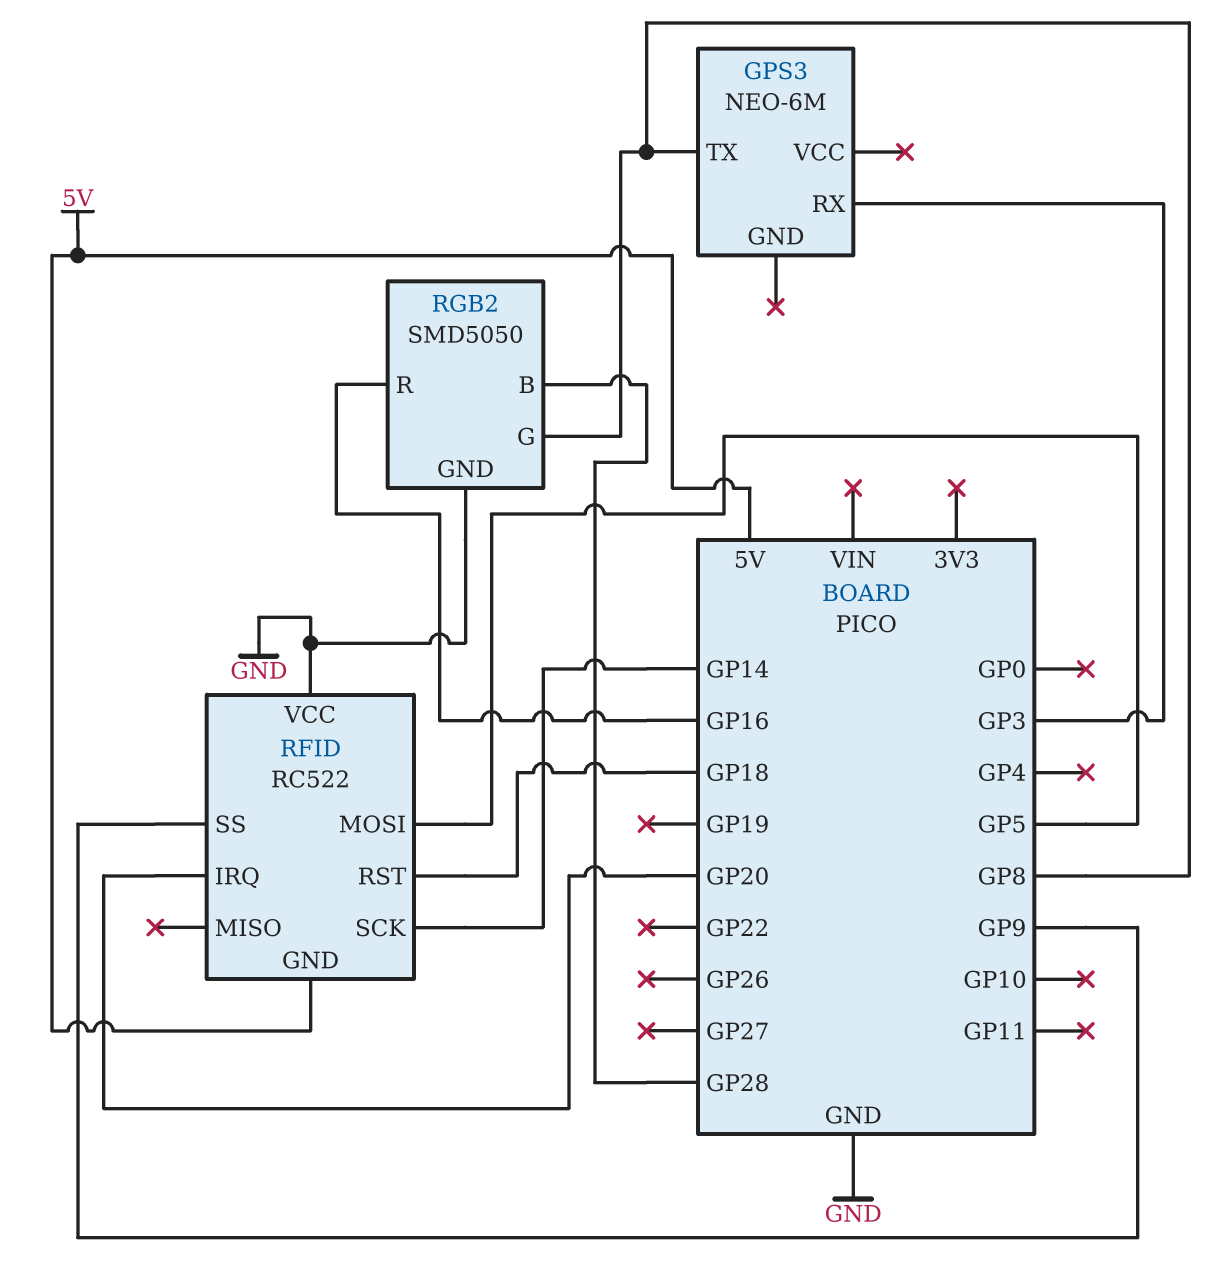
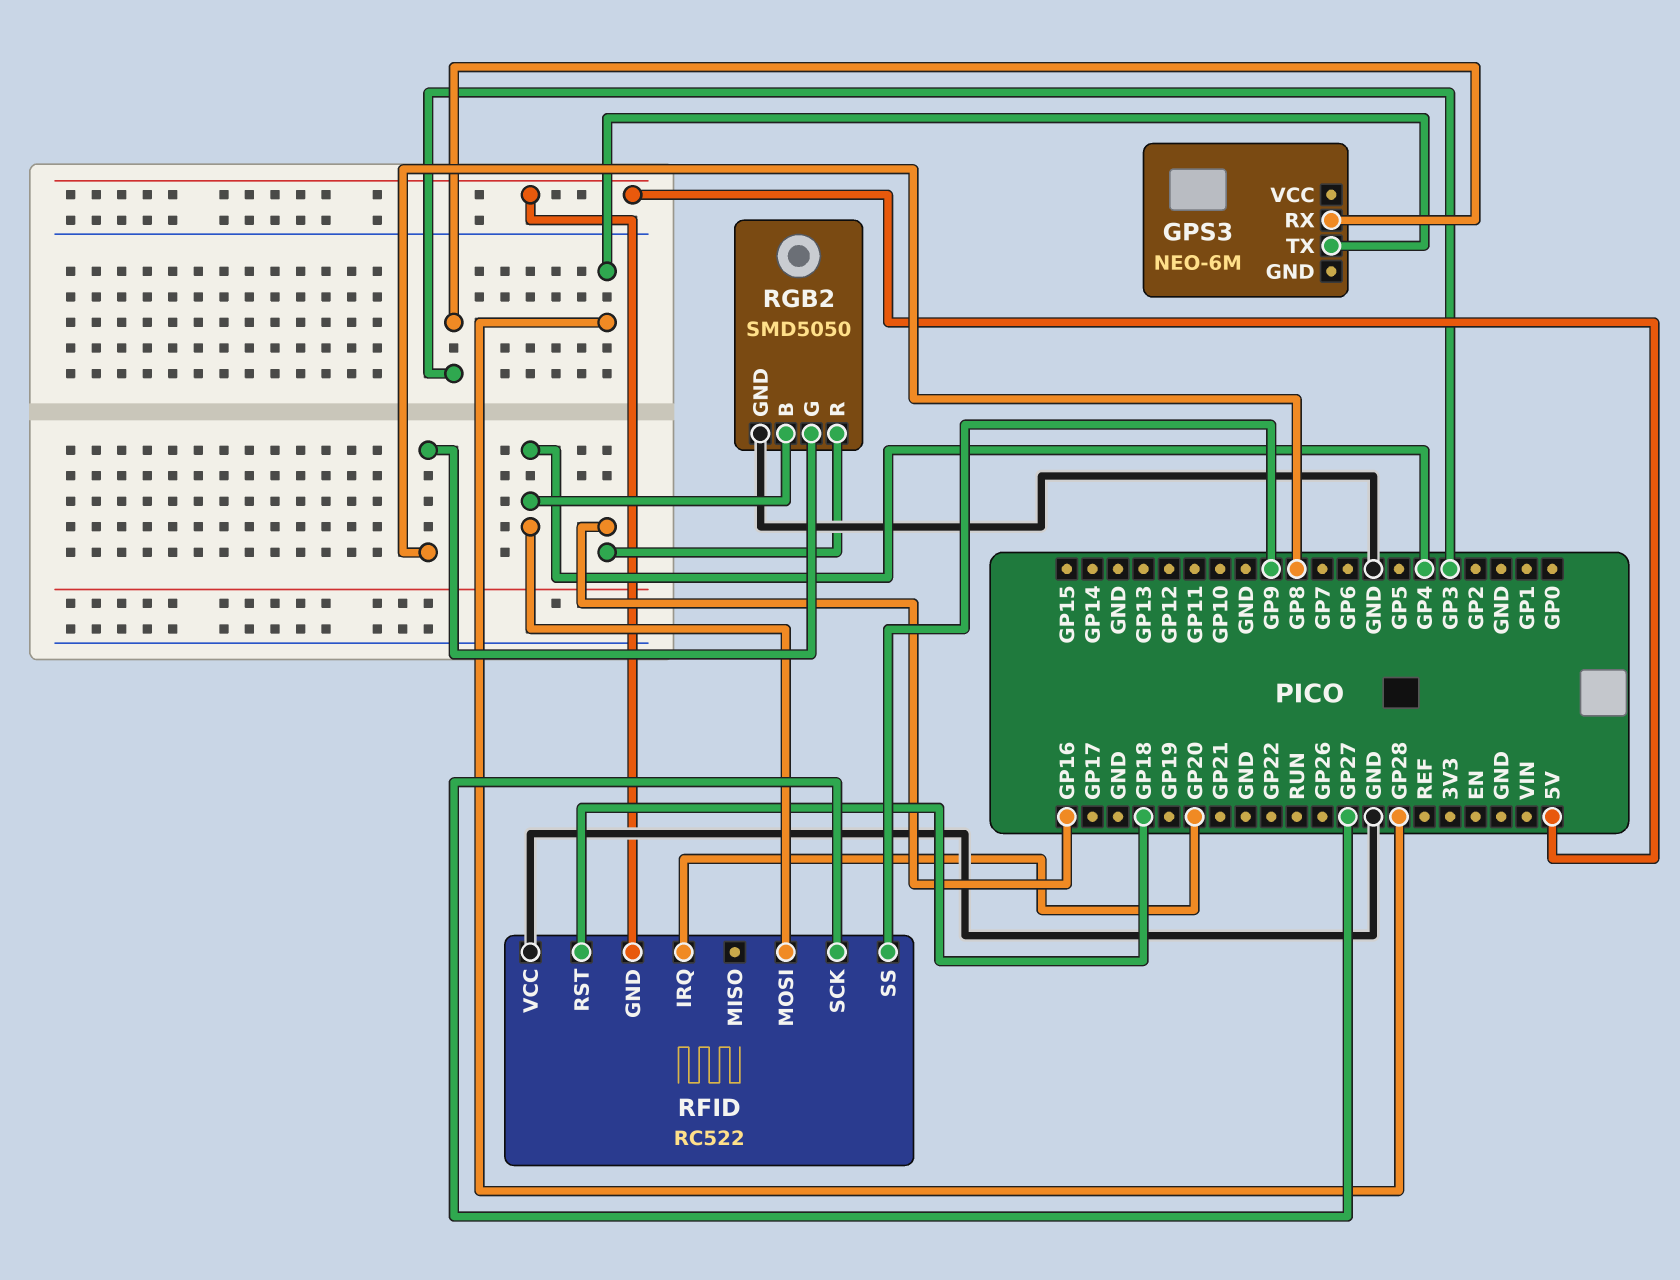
GPS3 pin TX: GP8 -> GP28
RFID pin MOSI: GP5 -> GP4
RFID pin SCK: GP14 -> GP27
RGB2 pin B: GP28 -> GP4

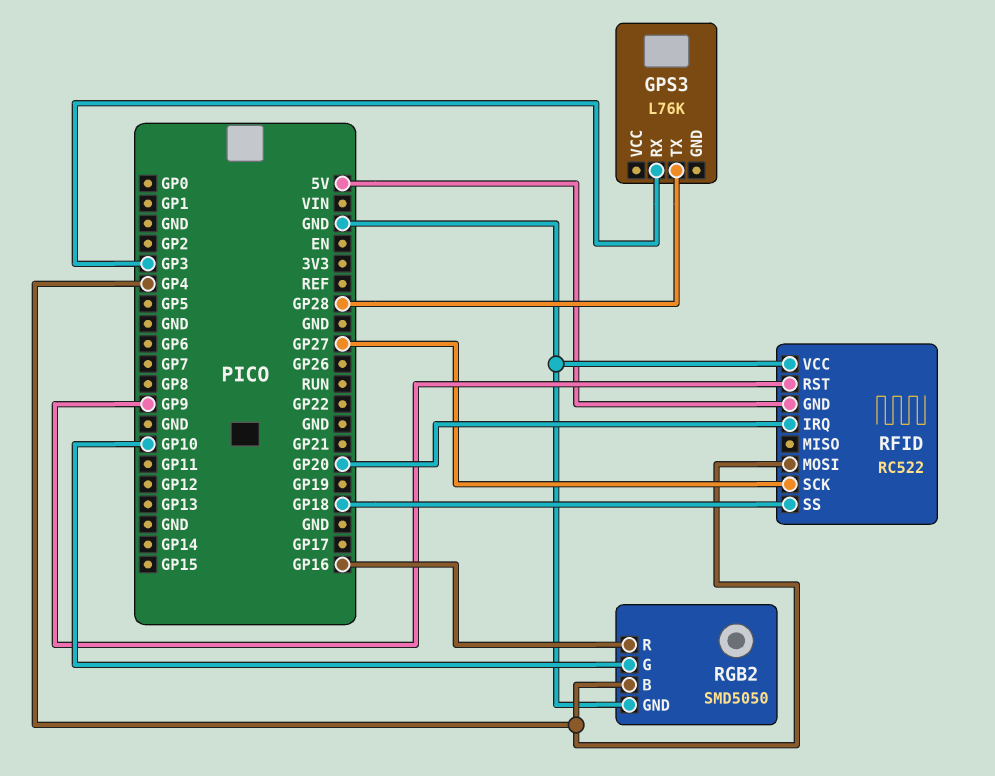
GPS3: NEO-6M -> L76K
RFID pin RST: GP18 -> GP9
RFID pin SS: GP9 -> GP18
RGB2 pin G: GP8 -> GP10

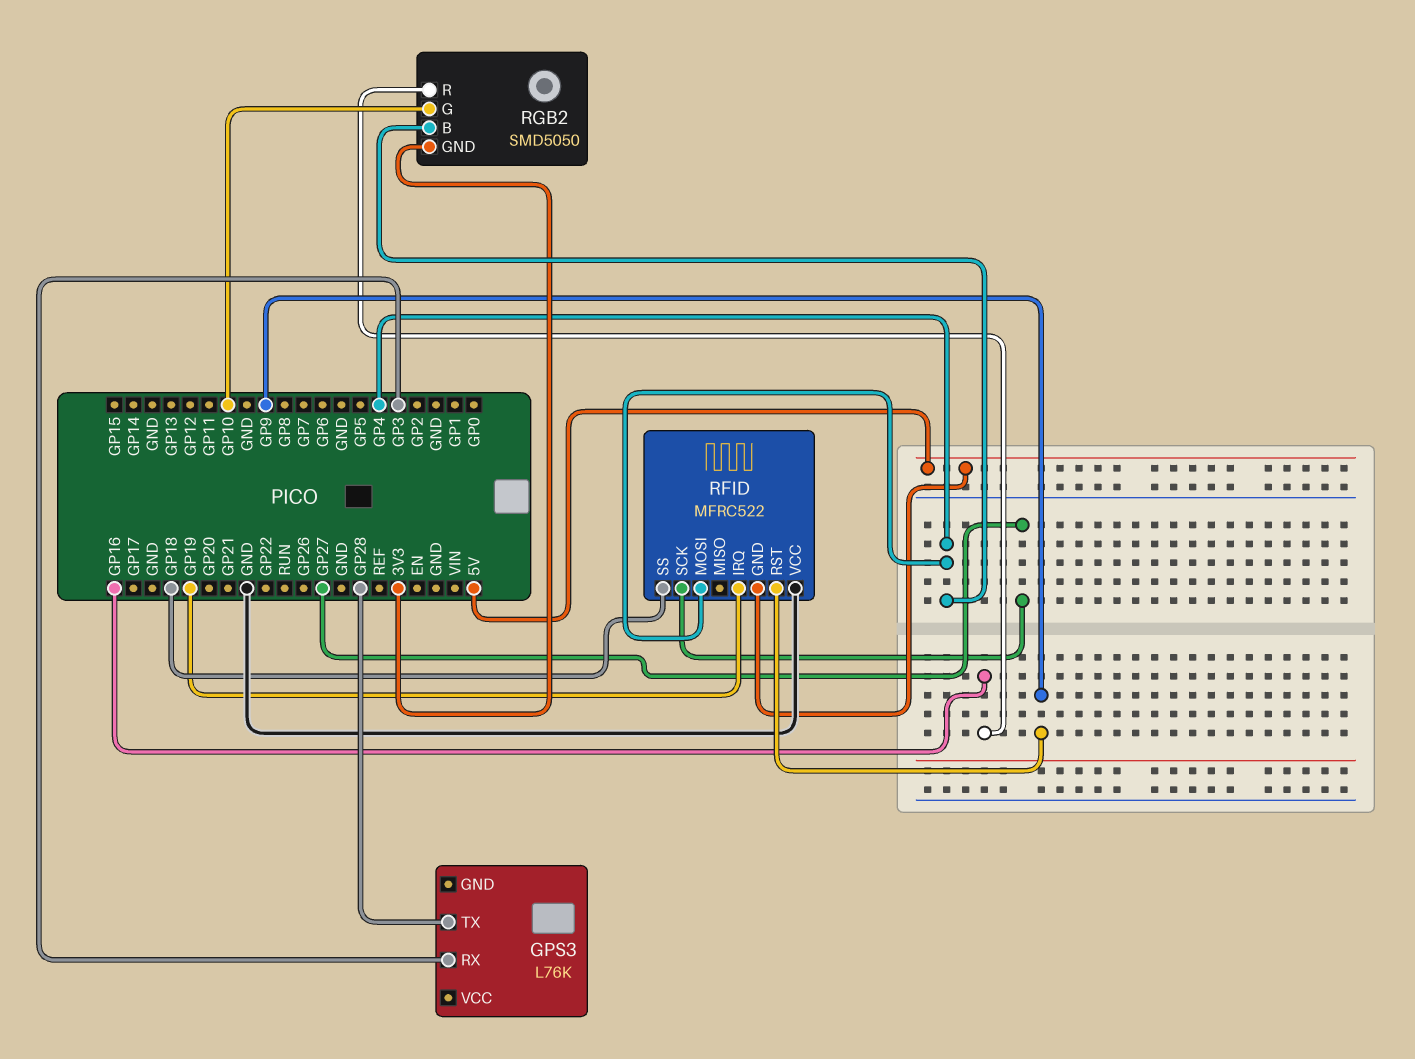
RFID: RC522 -> MFRC522
RFID pin IRQ: GP20 -> GP19
RGB2 pin GND: GND -> 3V3

